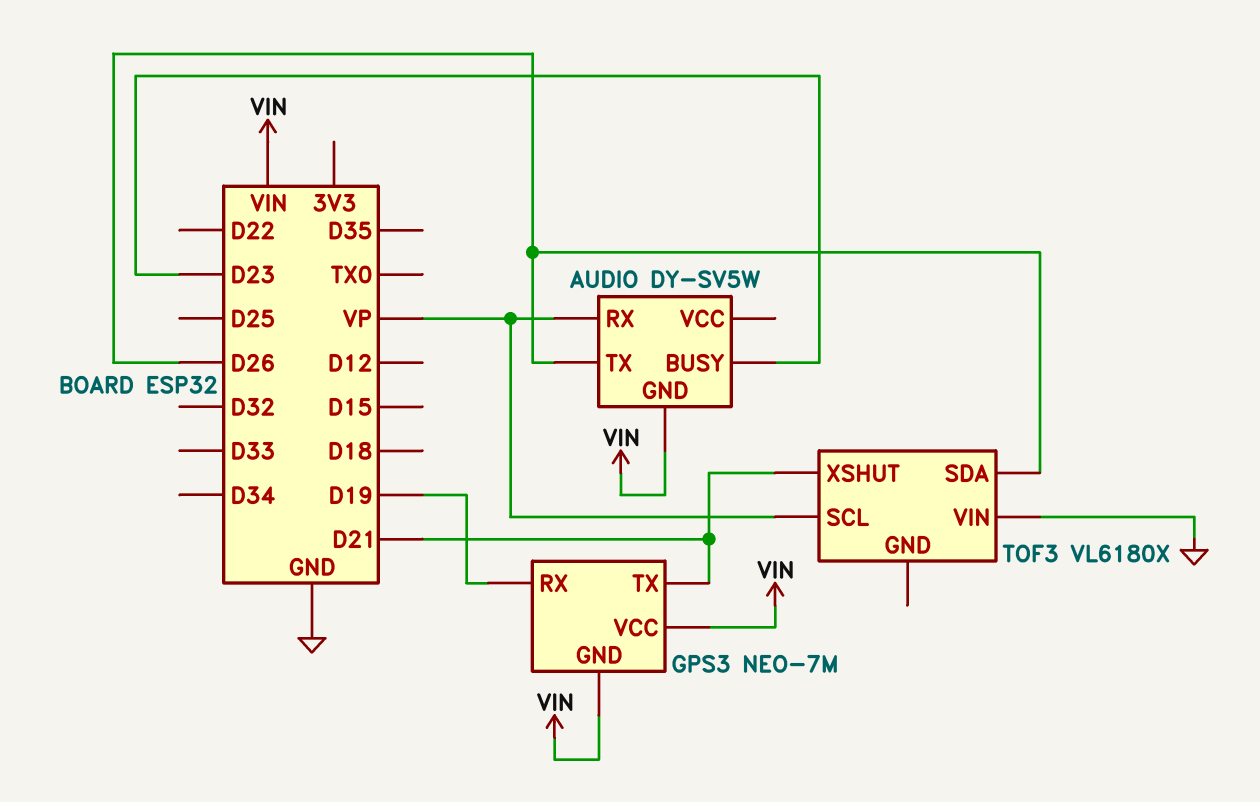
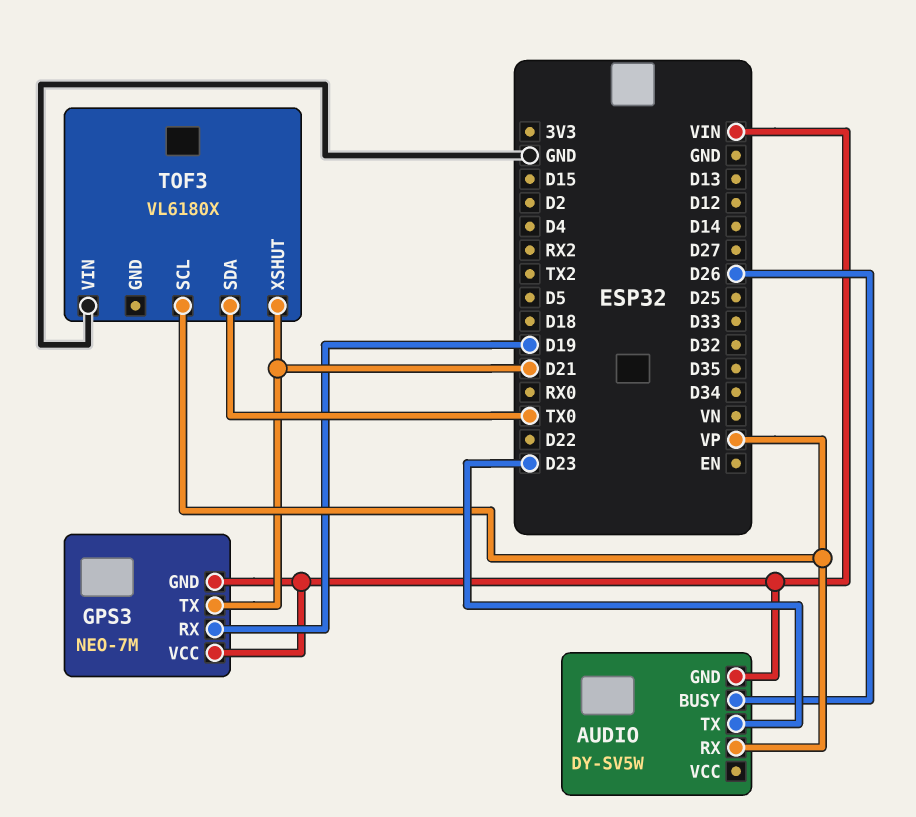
AUDIO pin BUSY: D23 -> D26
AUDIO pin TX: D26 -> D23
TOF3 pin SDA: D26 -> TX0

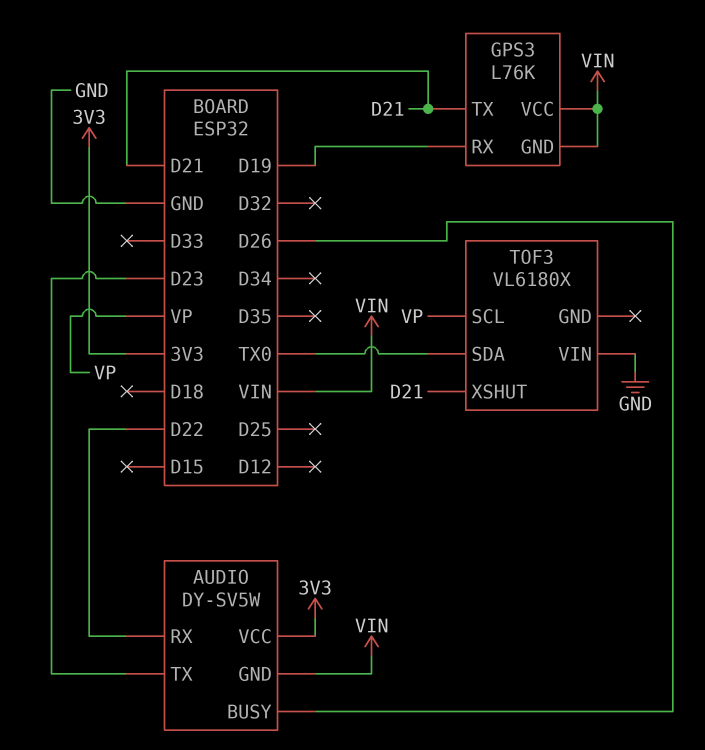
AUDIO pin RX: VP -> D22
AUDIO pin VCC: none -> 3V3
GPS3: NEO-7M -> L76K

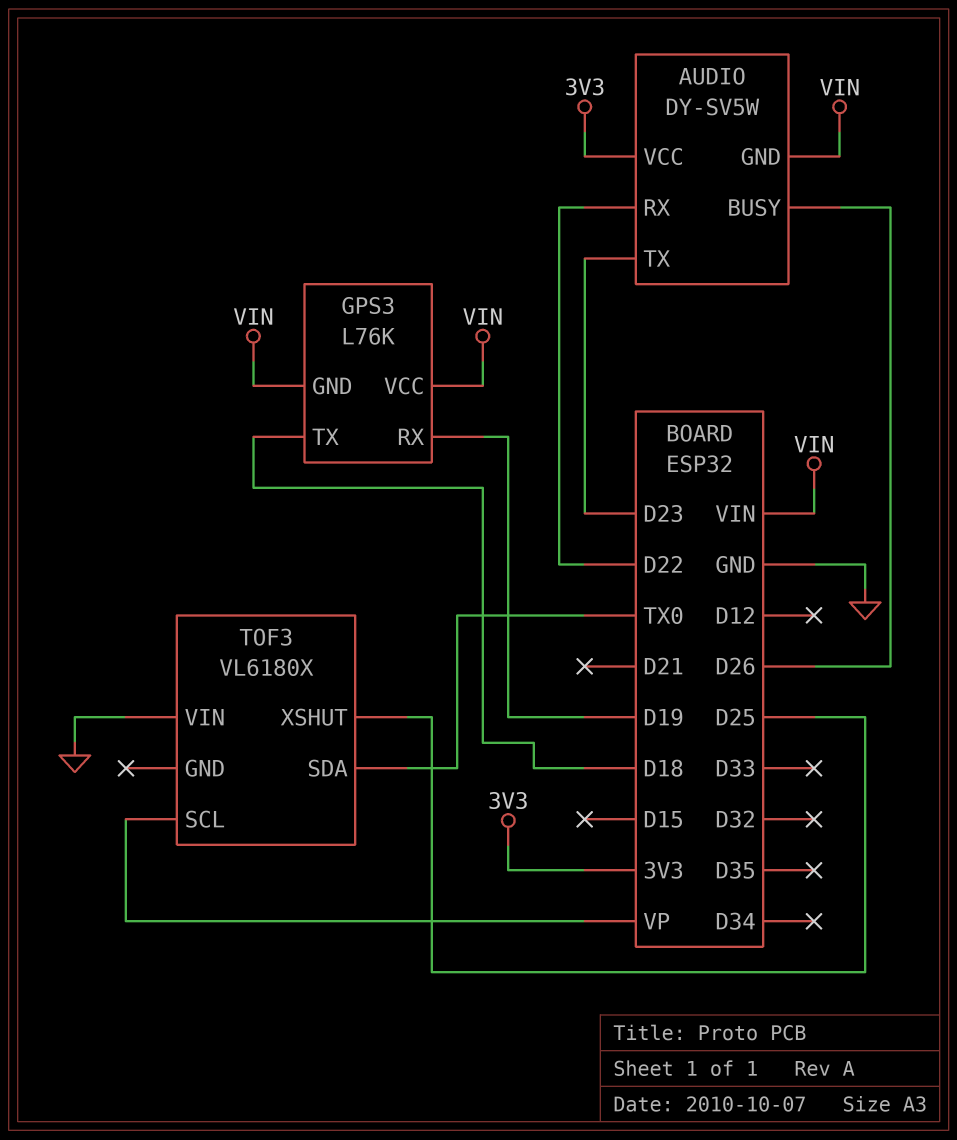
GPS3 pin TX: D21 -> D18
TOF3 pin XSHUT: D21 -> D25

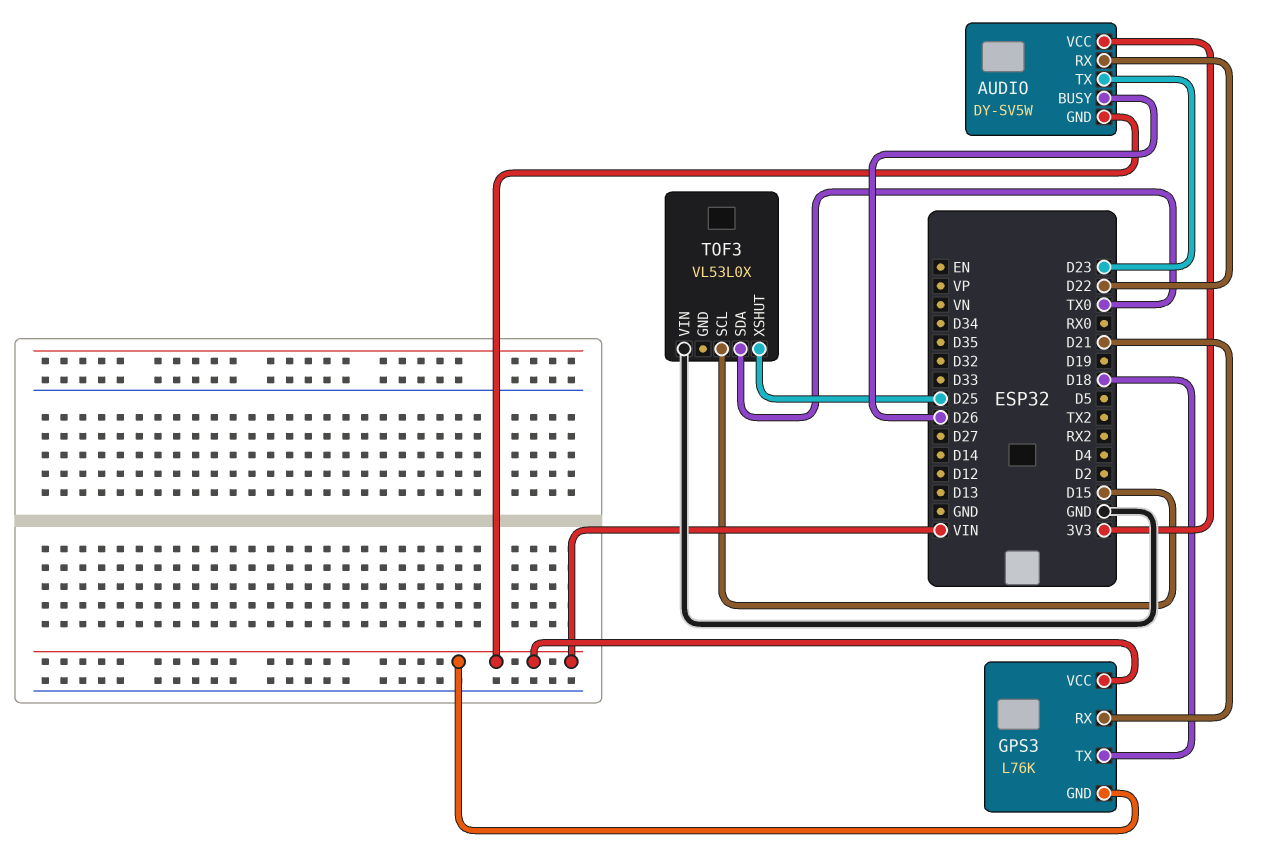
GPS3 pin RX: D19 -> D21
TOF3: VL6180X -> VL53L0X
TOF3 pin SCL: VP -> D15

